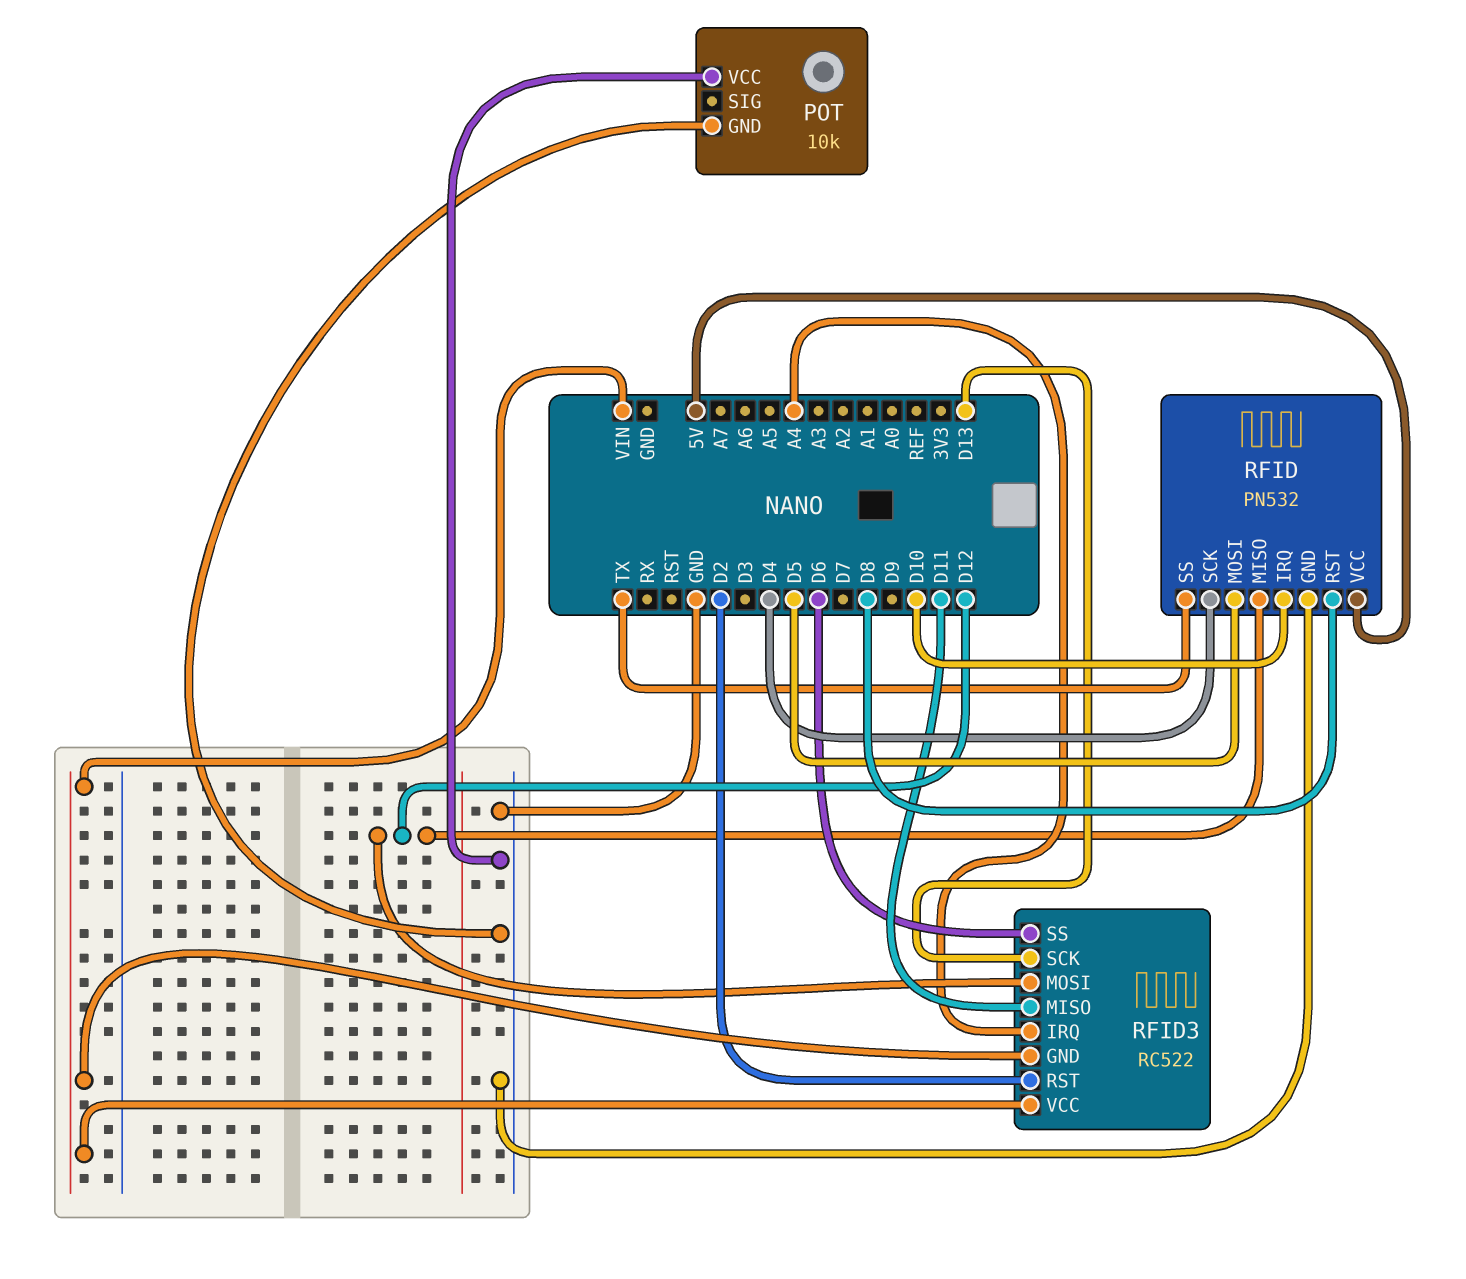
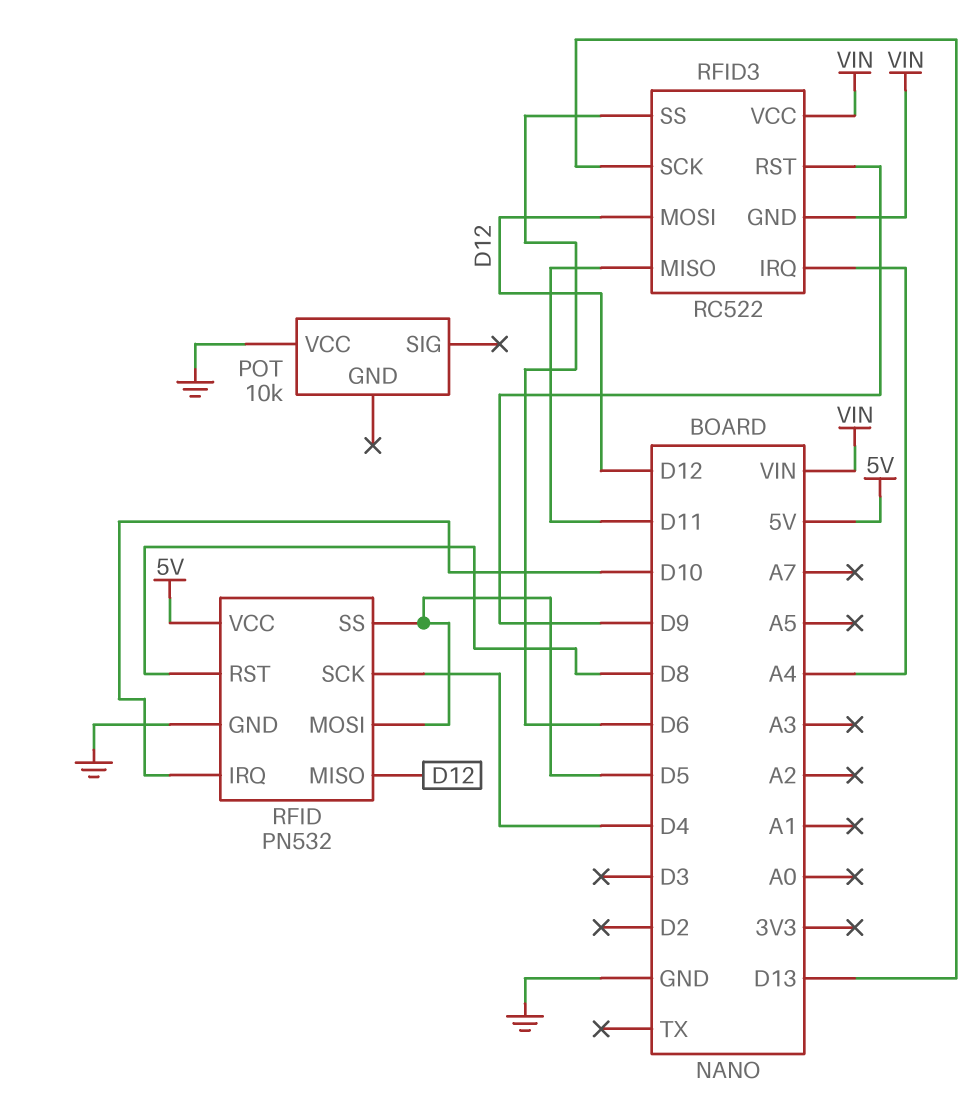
POT pin GND: GND -> none
RFID pin SS: TX -> D5
RFID3 pin RST: D2 -> D9

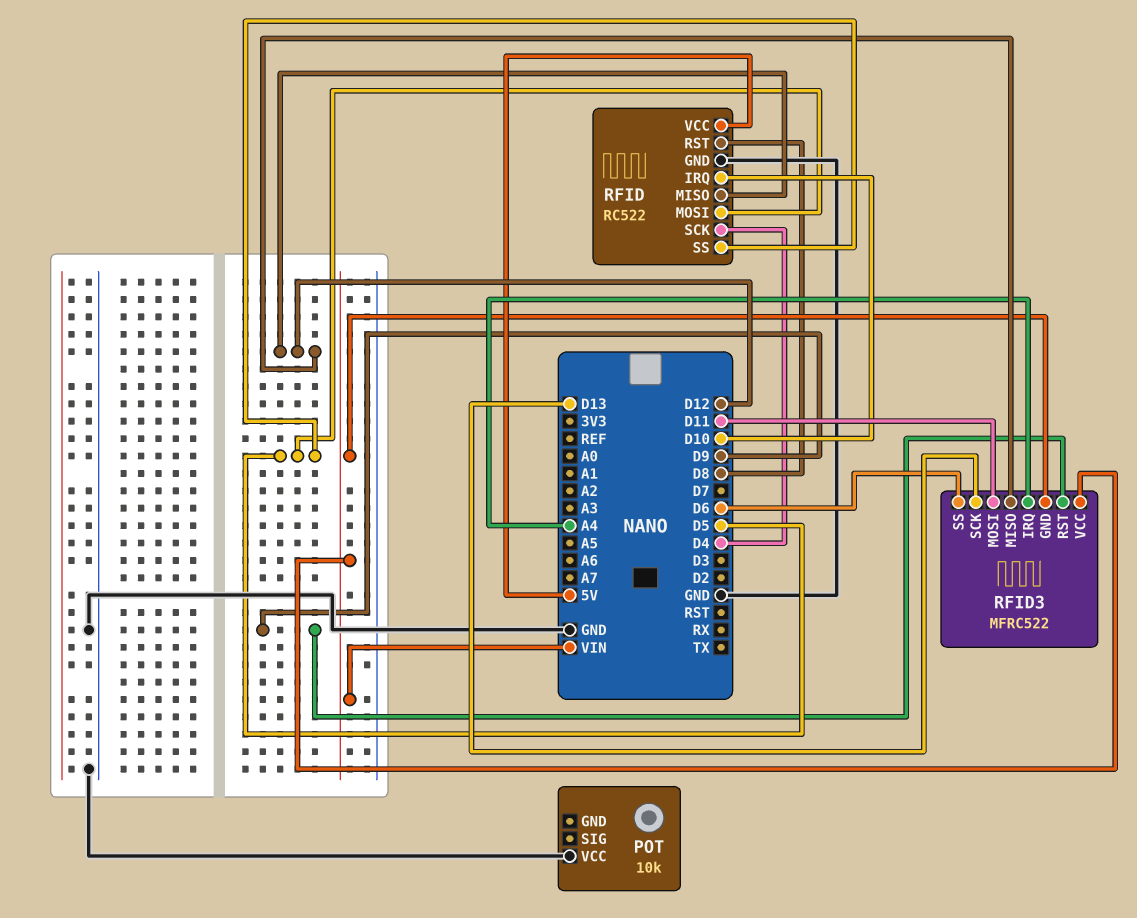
RFID: PN532 -> RC522
RFID3: RC522 -> MFRC522
RFID3 pin MISO: D11 -> D12
RFID3 pin MOSI: D12 -> D11

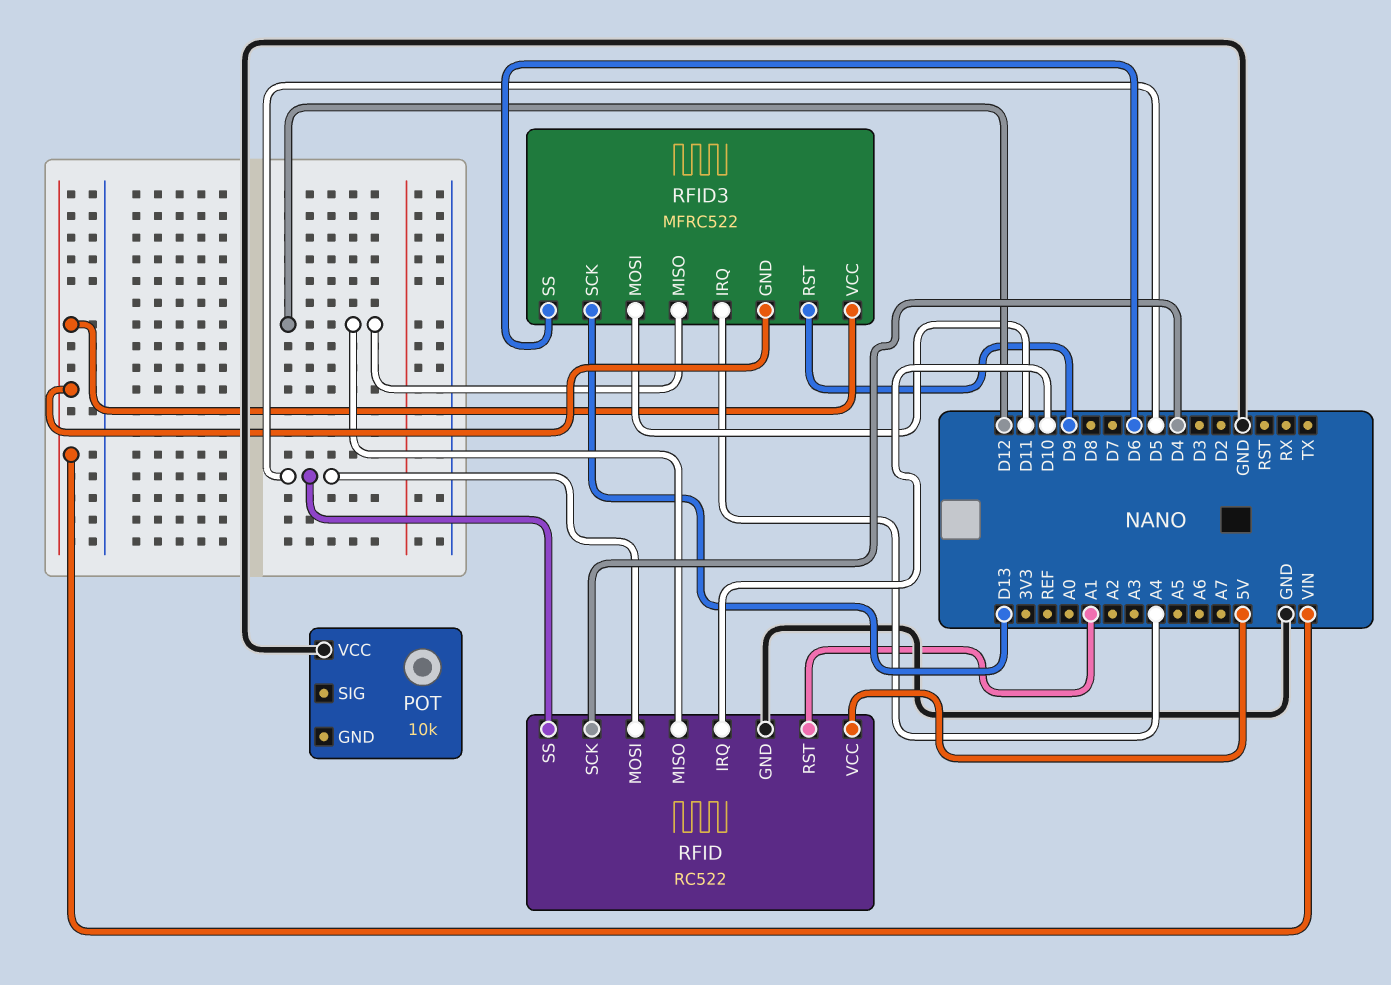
RFID pin RST: D8 -> A1

